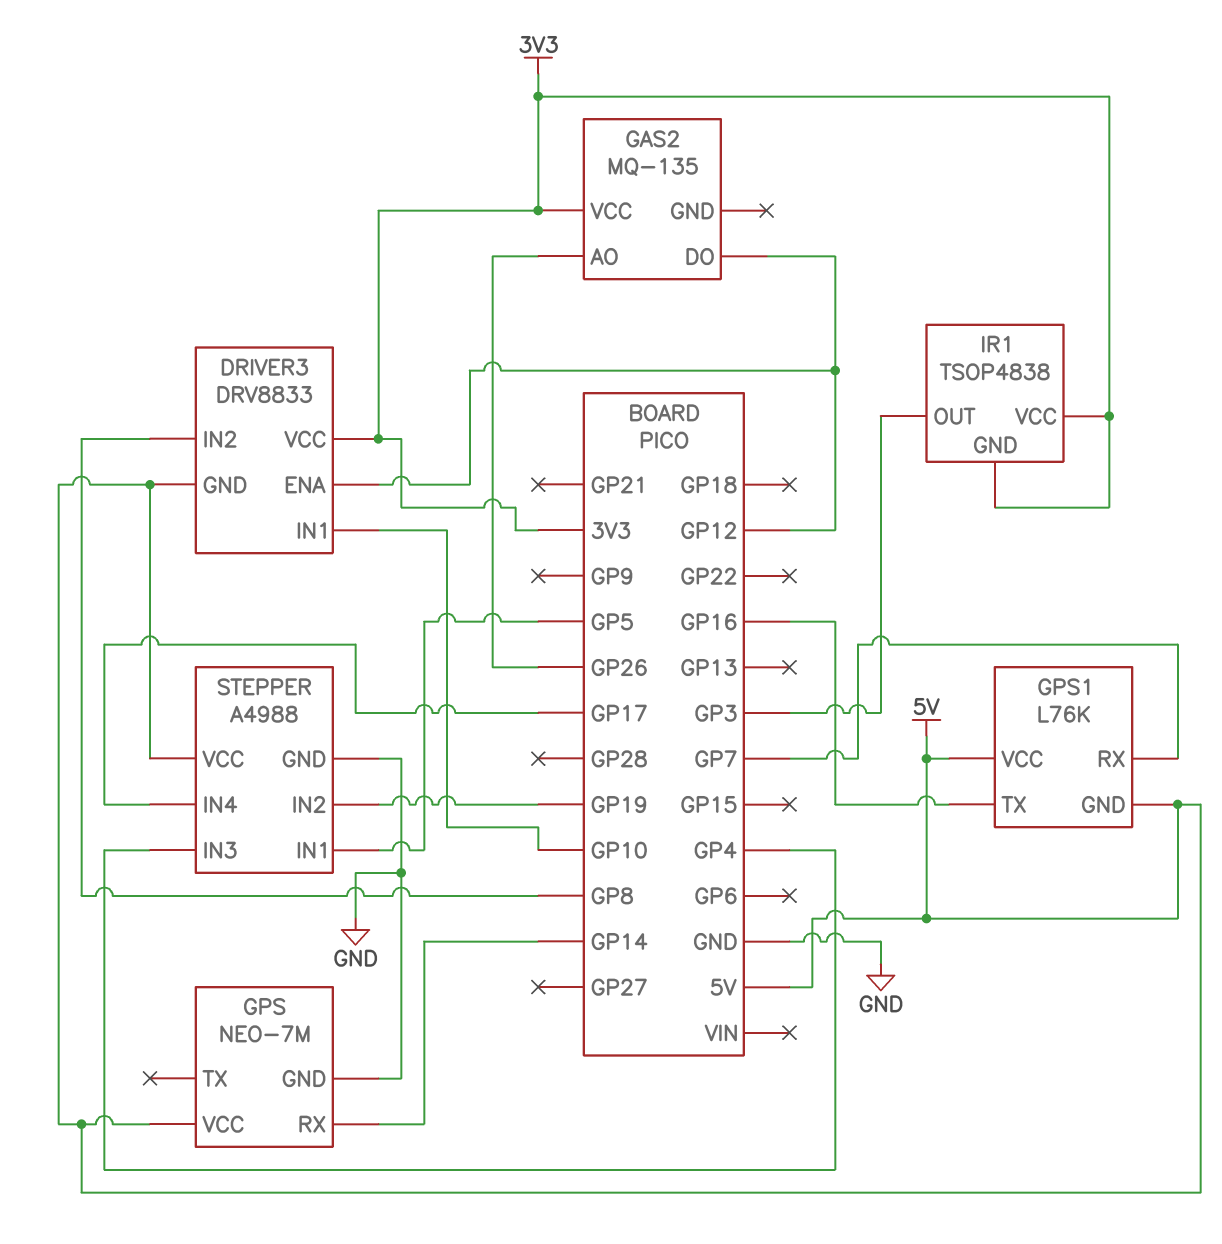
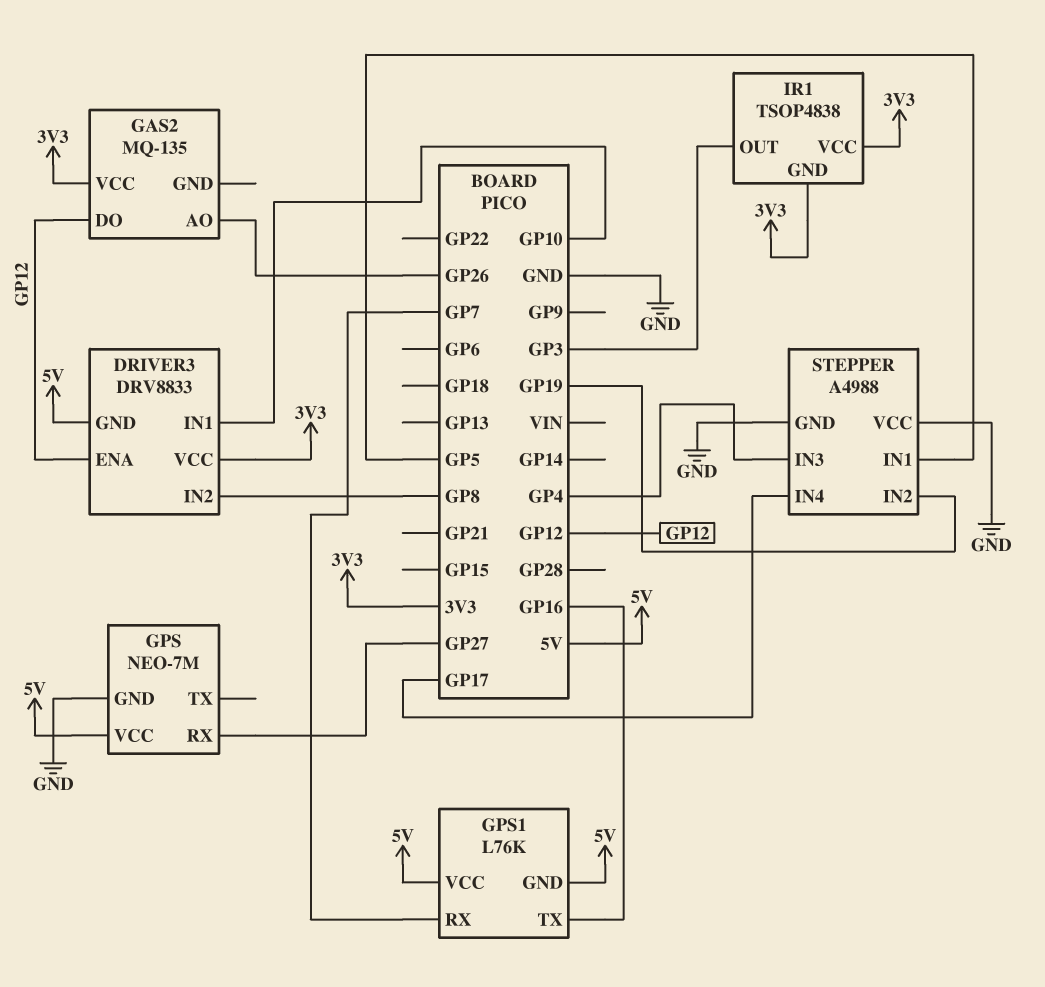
GPS pin RX: GP14 -> GP27
STEPPER pin VCC: 5V -> GND

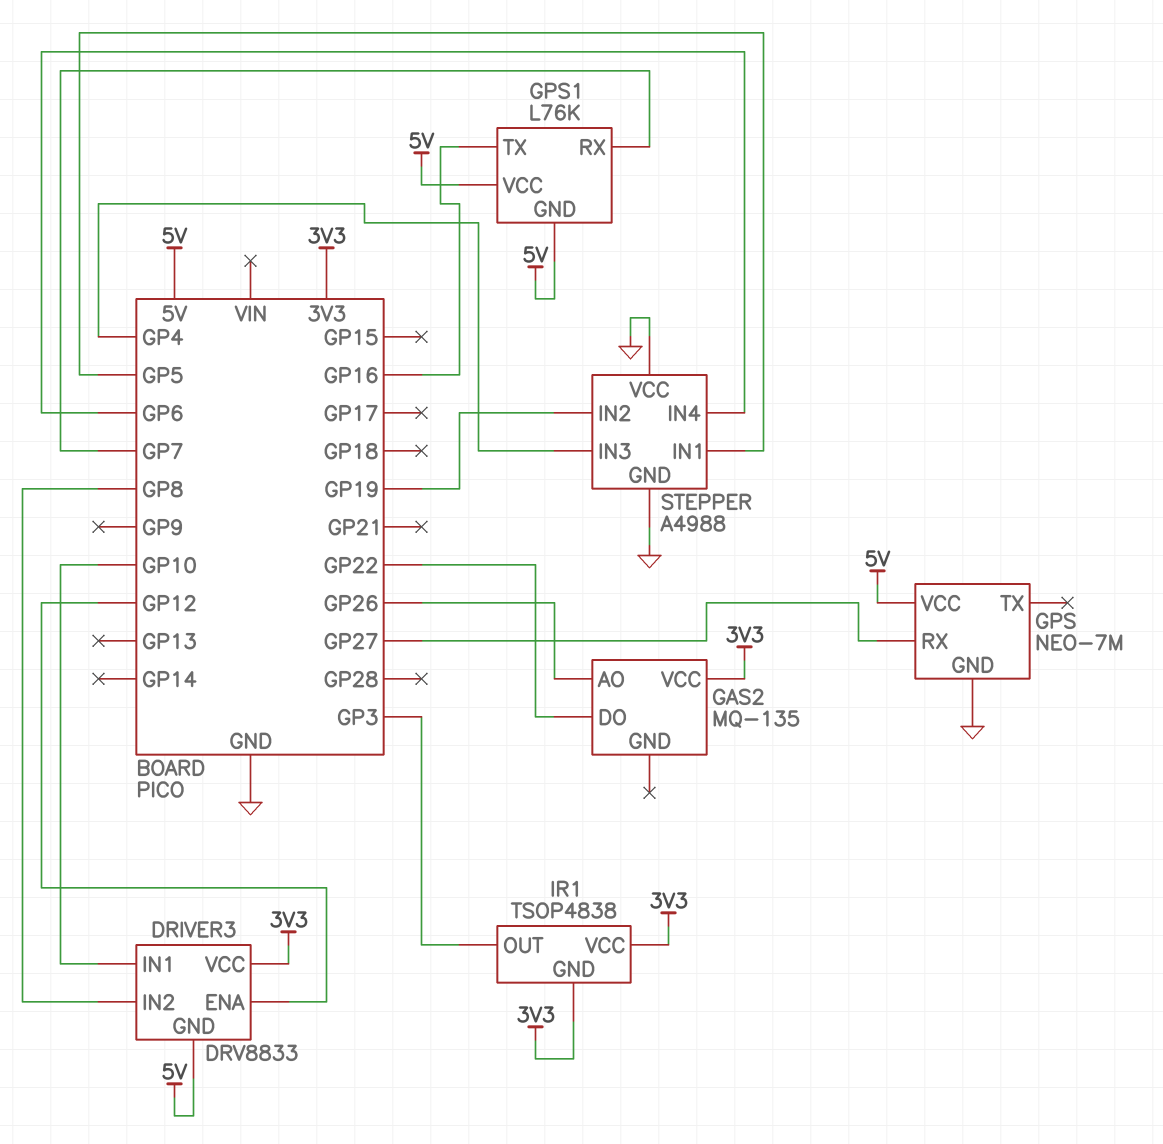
GAS2 pin DO: GP12 -> GP22
STEPPER pin IN4: GP17 -> GP6

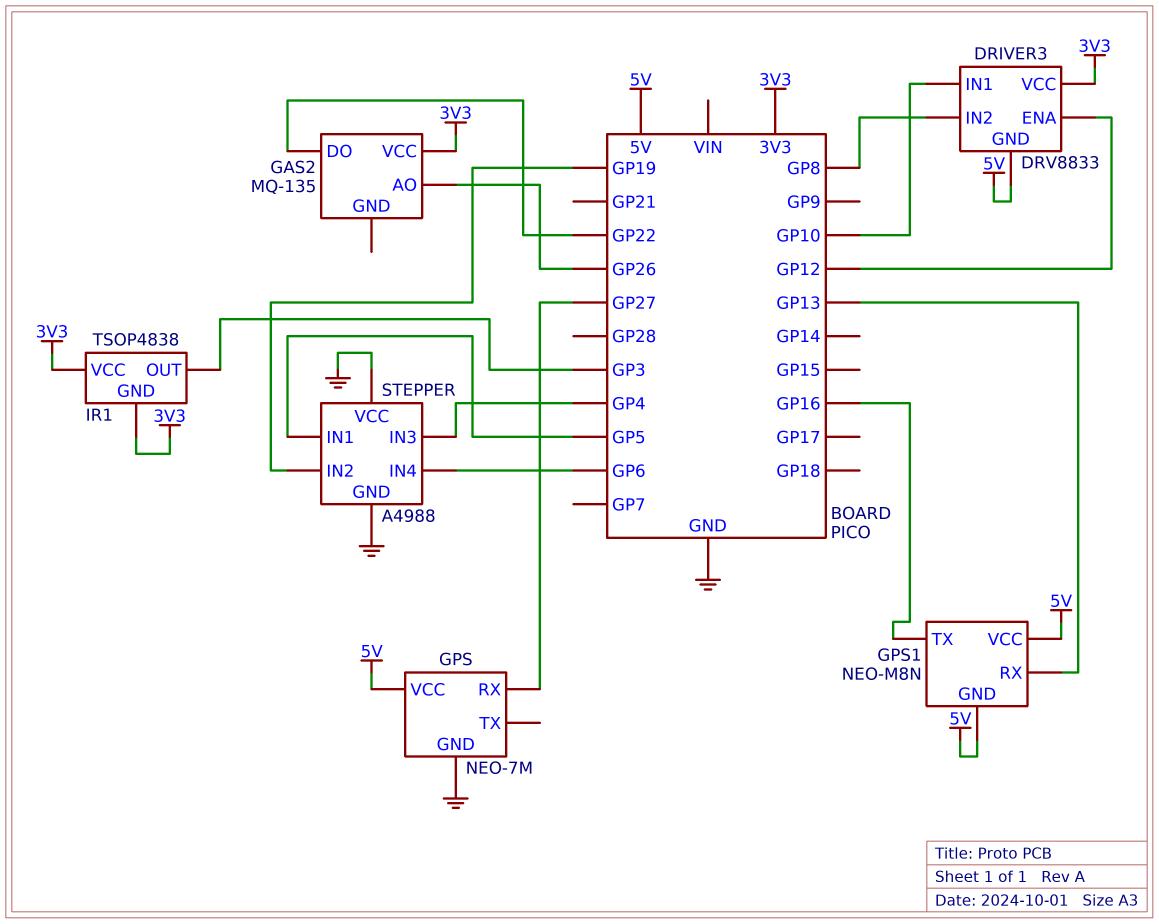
GPS1: L76K -> NEO-M8N
GPS1 pin RX: GP7 -> GP13

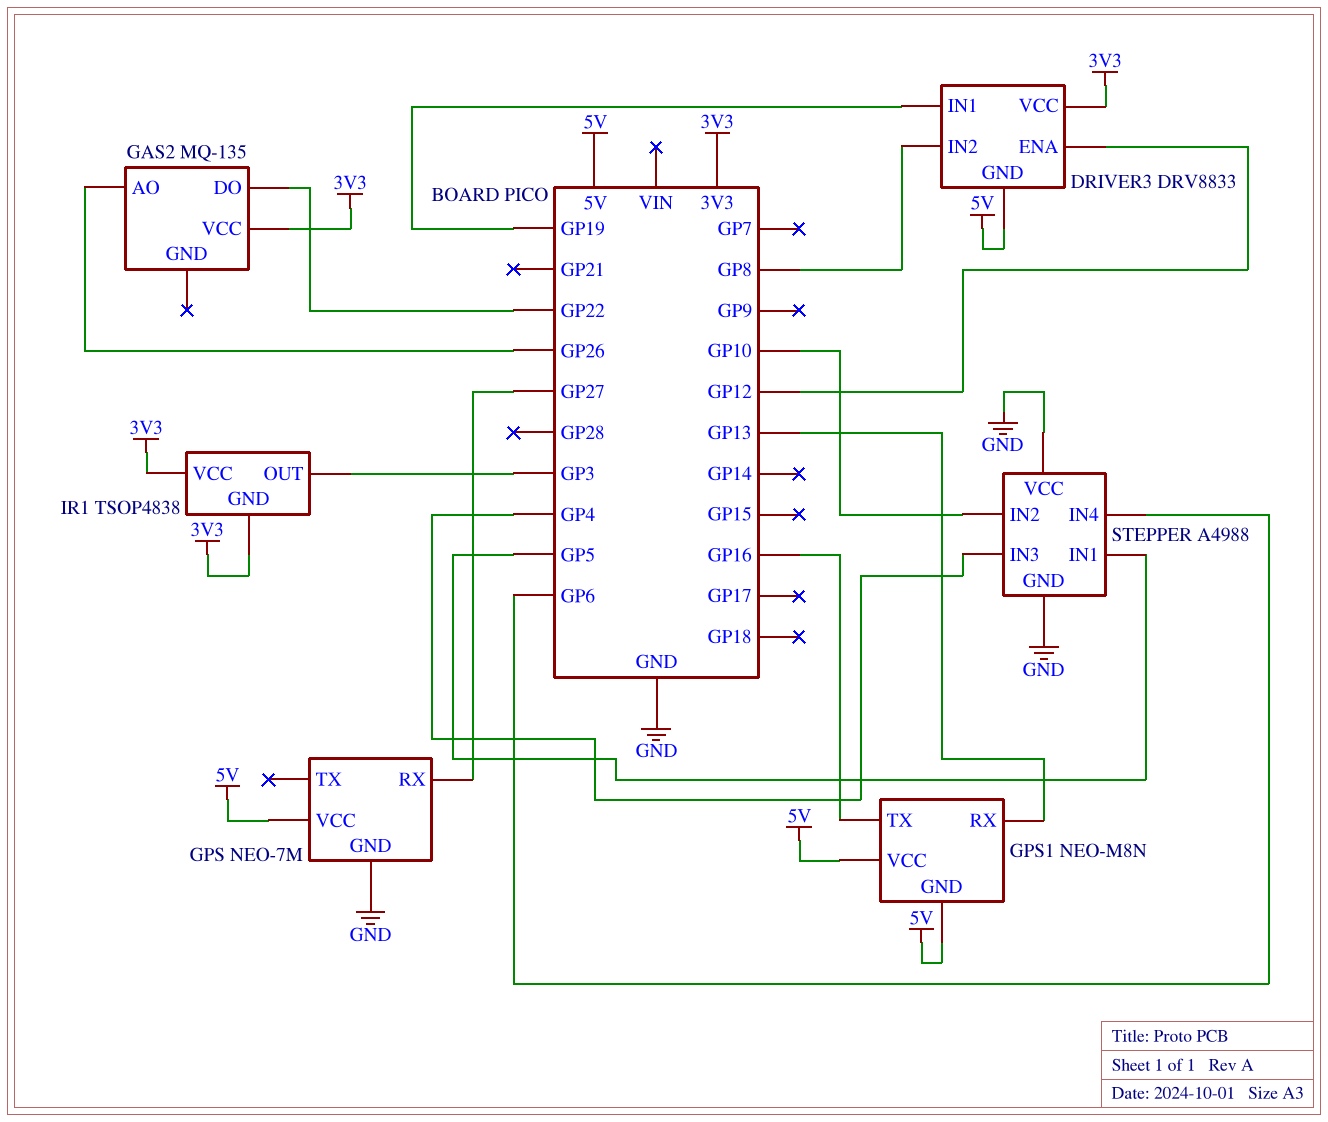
DRIVER3 pin IN1: GP10 -> GP19
STEPPER pin IN2: GP19 -> GP10

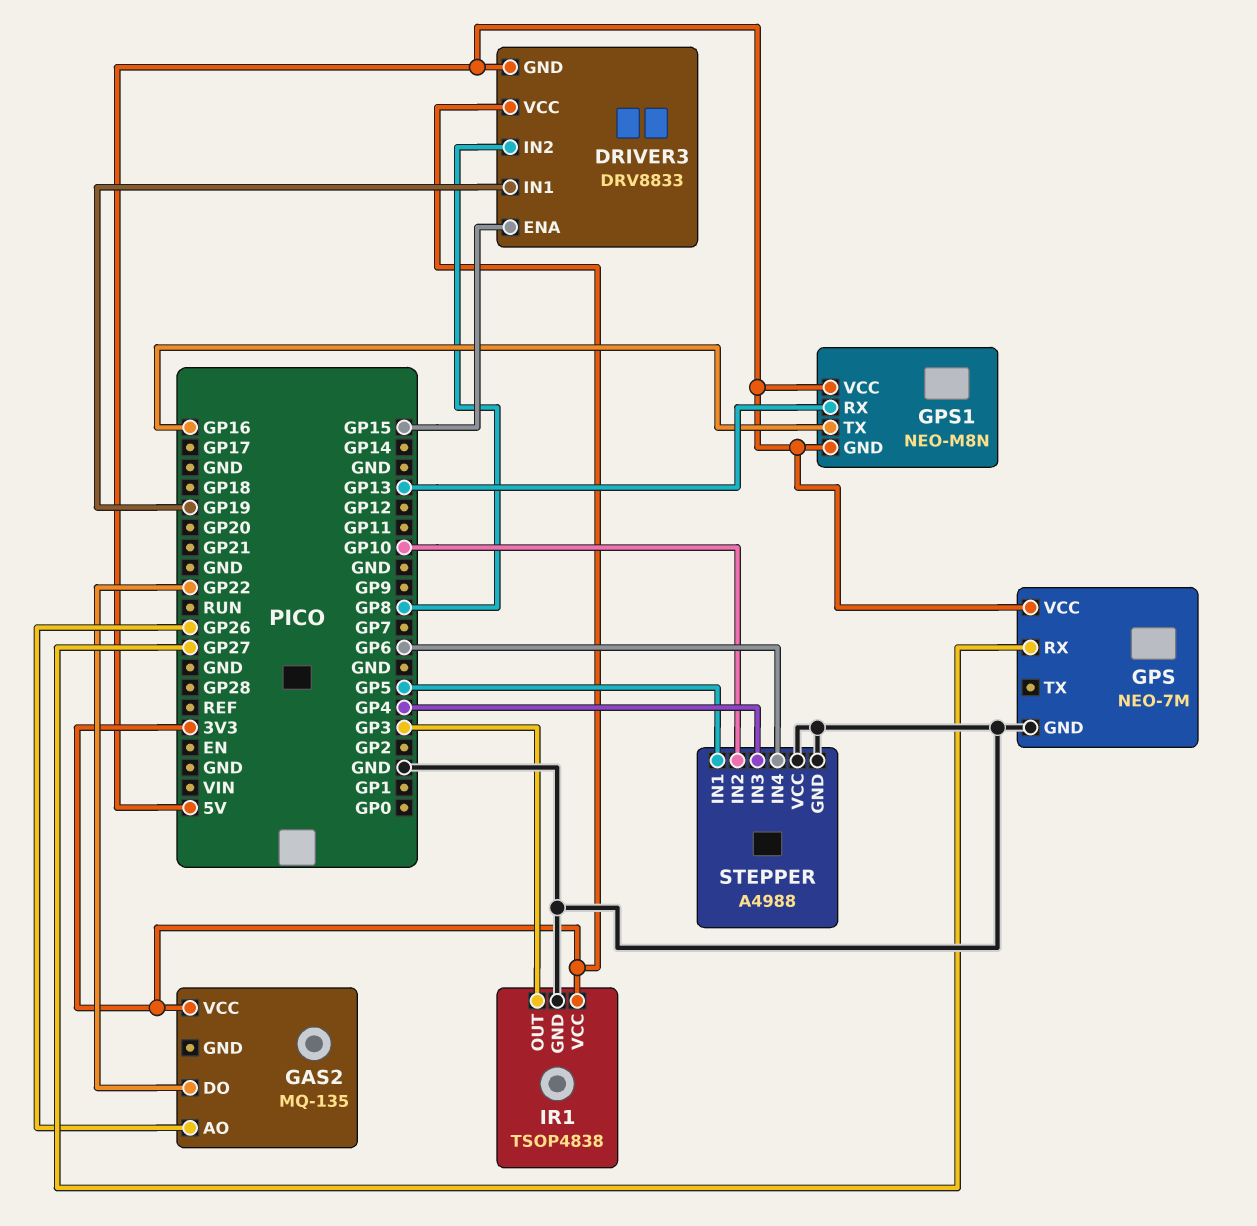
DRIVER3 pin ENA: GP12 -> GP15
IR1 pin GND: 3V3 -> GND

